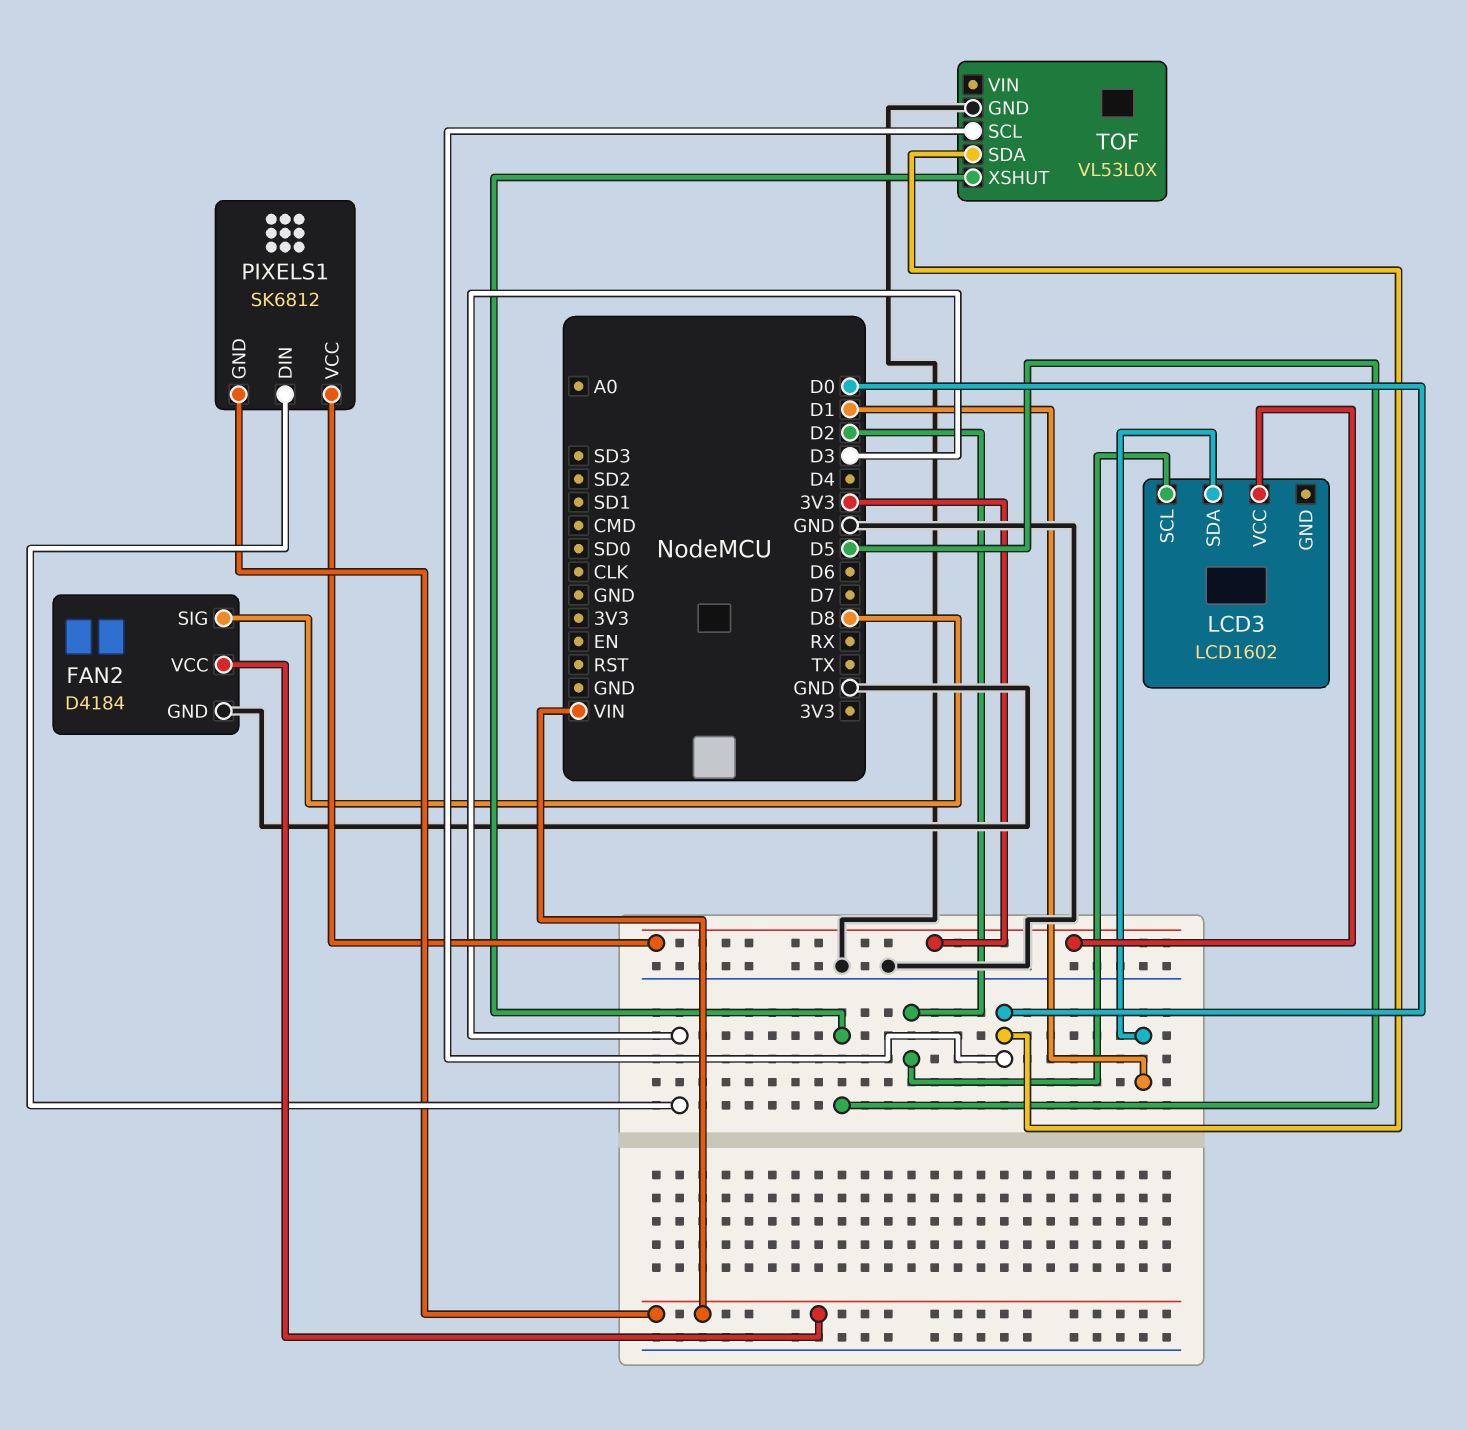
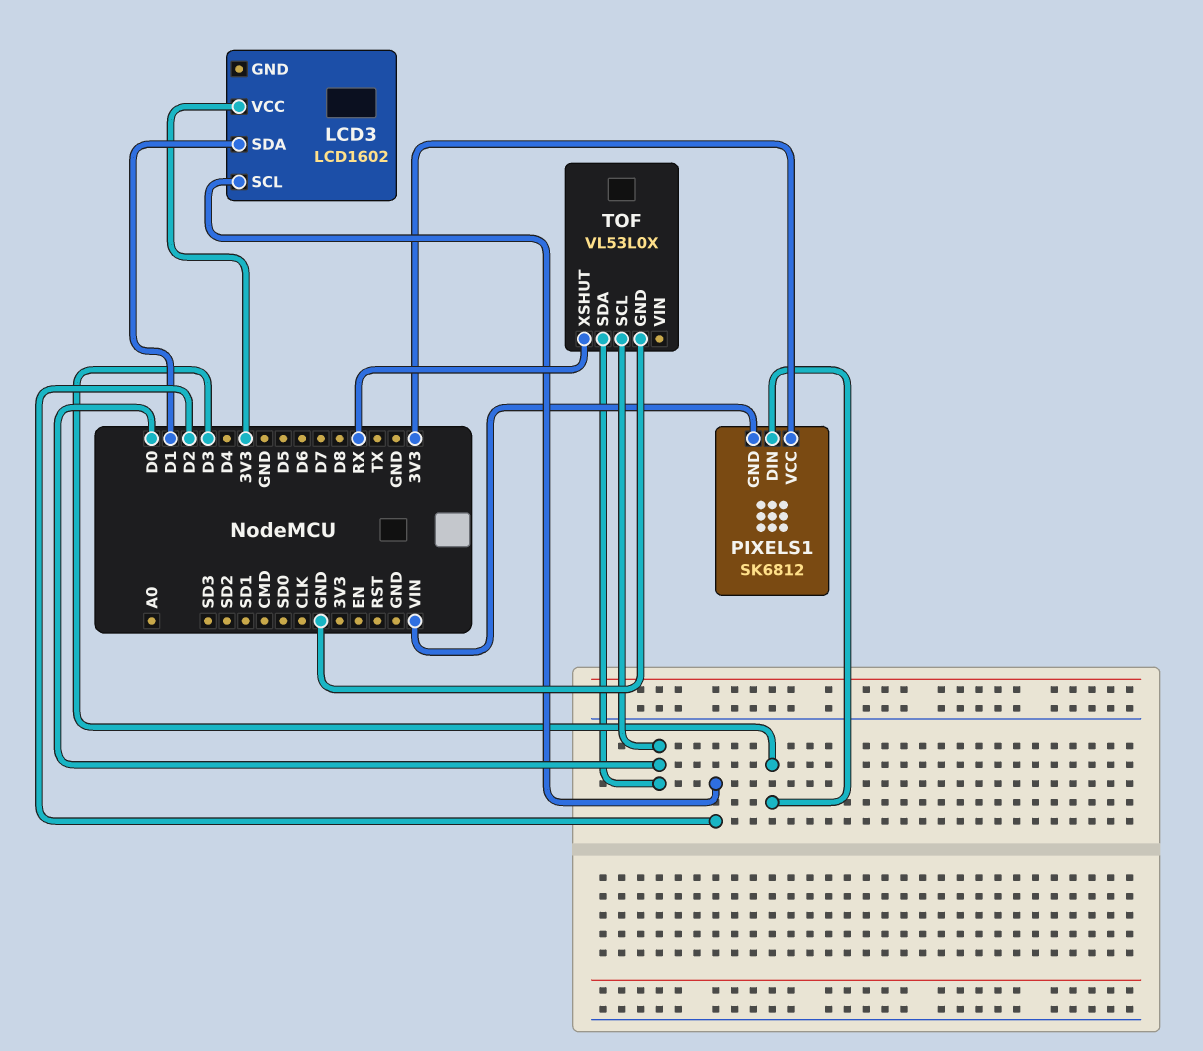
FAN2: D4184 -> none
FAN2 pin GND: GND -> none
FAN2 pin SIG: D8 -> none
FAN2 pin VCC: VIN -> none
TOF pin XSHUT: D5 -> RX

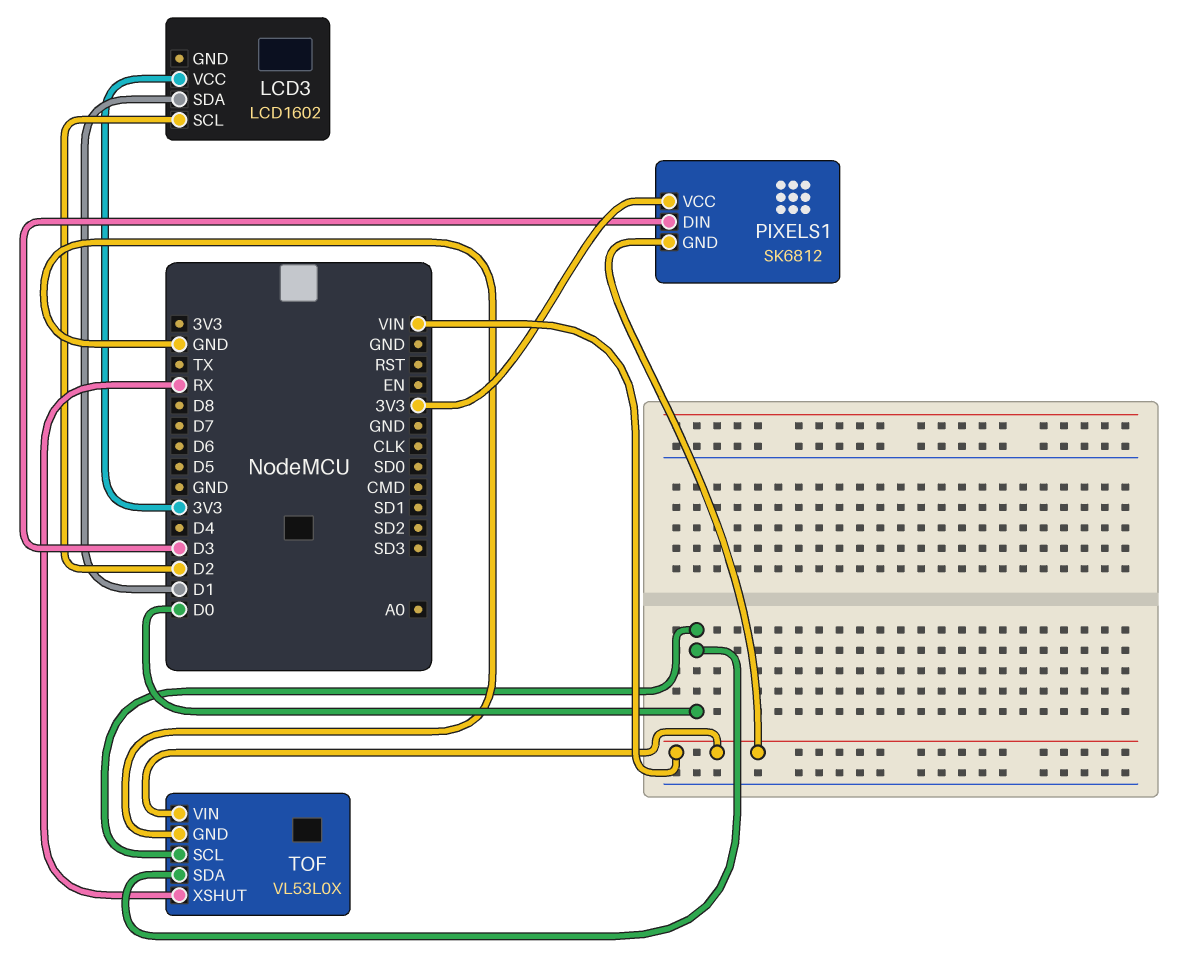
TOF pin VIN: none -> VIN

